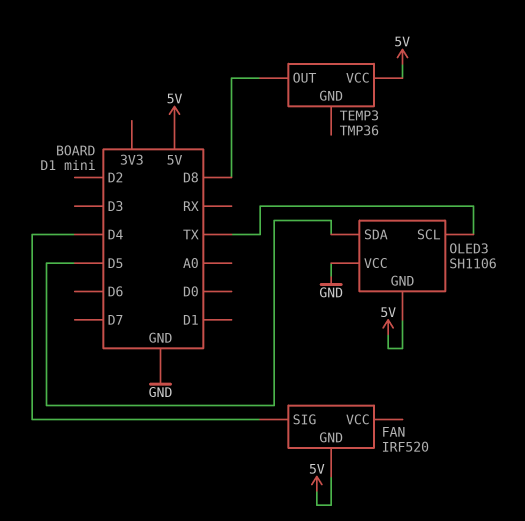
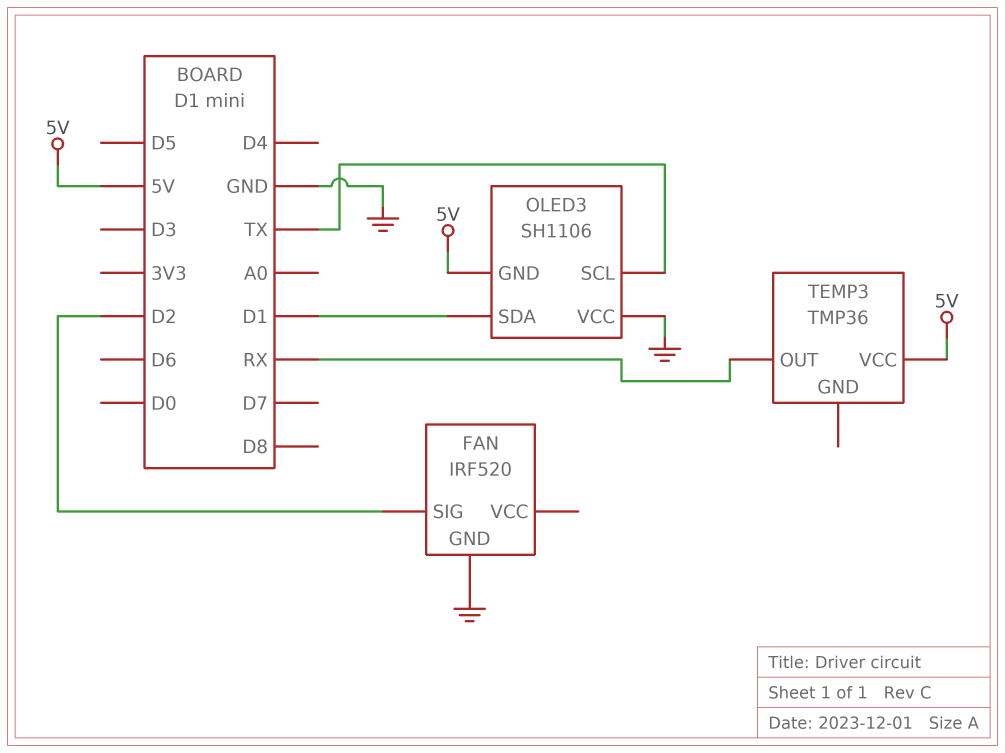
FAN pin GND: 5V -> GND
FAN pin SIG: D4 -> D2
OLED3 pin SDA: D5 -> D1
TEMP3 pin OUT: D8 -> RX

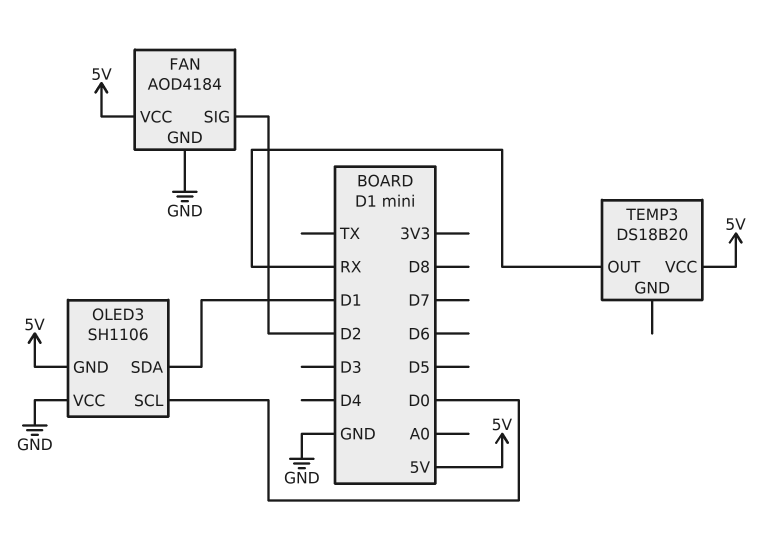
FAN: IRF520 -> AOD4184
FAN pin VCC: none -> 5V
OLED3 pin SCL: TX -> D0
TEMP3: TMP36 -> DS18B20

